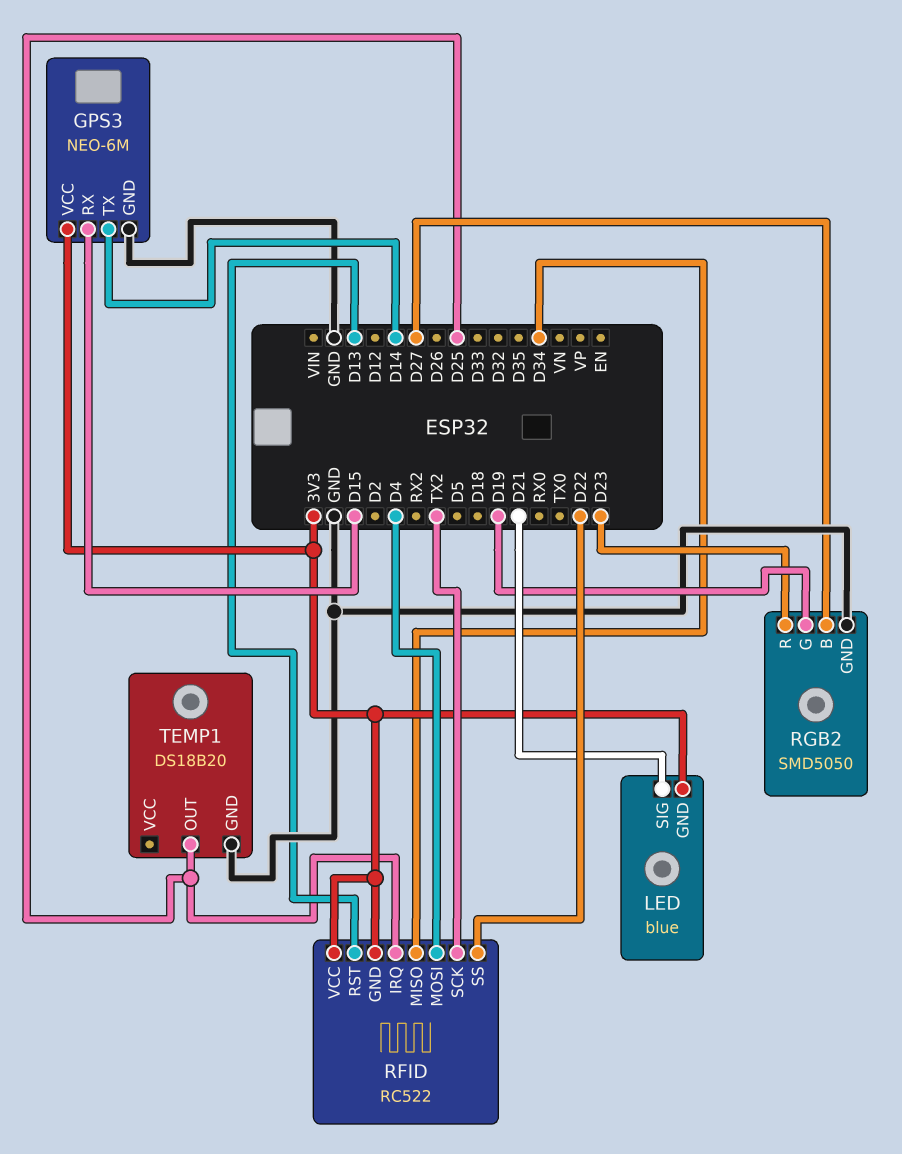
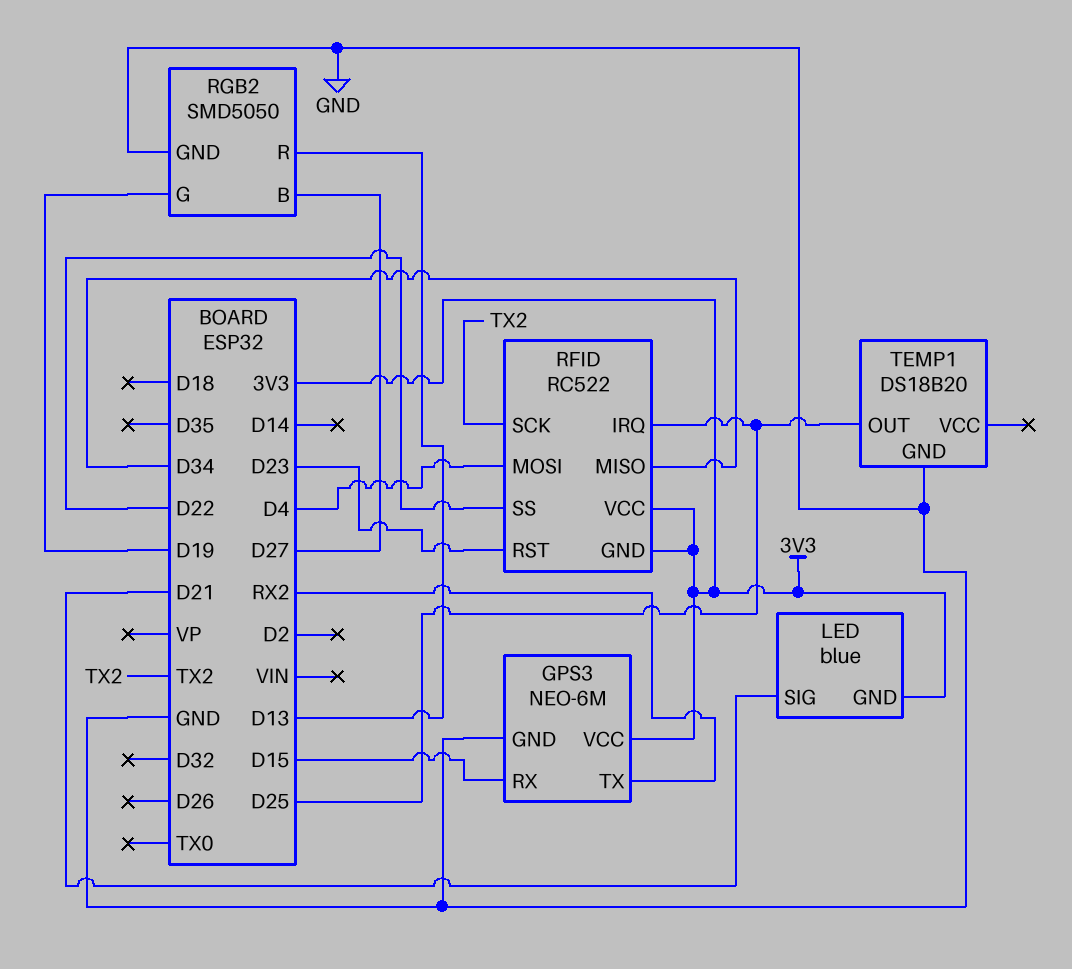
GPS3 pin TX: D14 -> RX2
RFID pin RST: D13 -> D23
RGB2 pin R: D23 -> D13

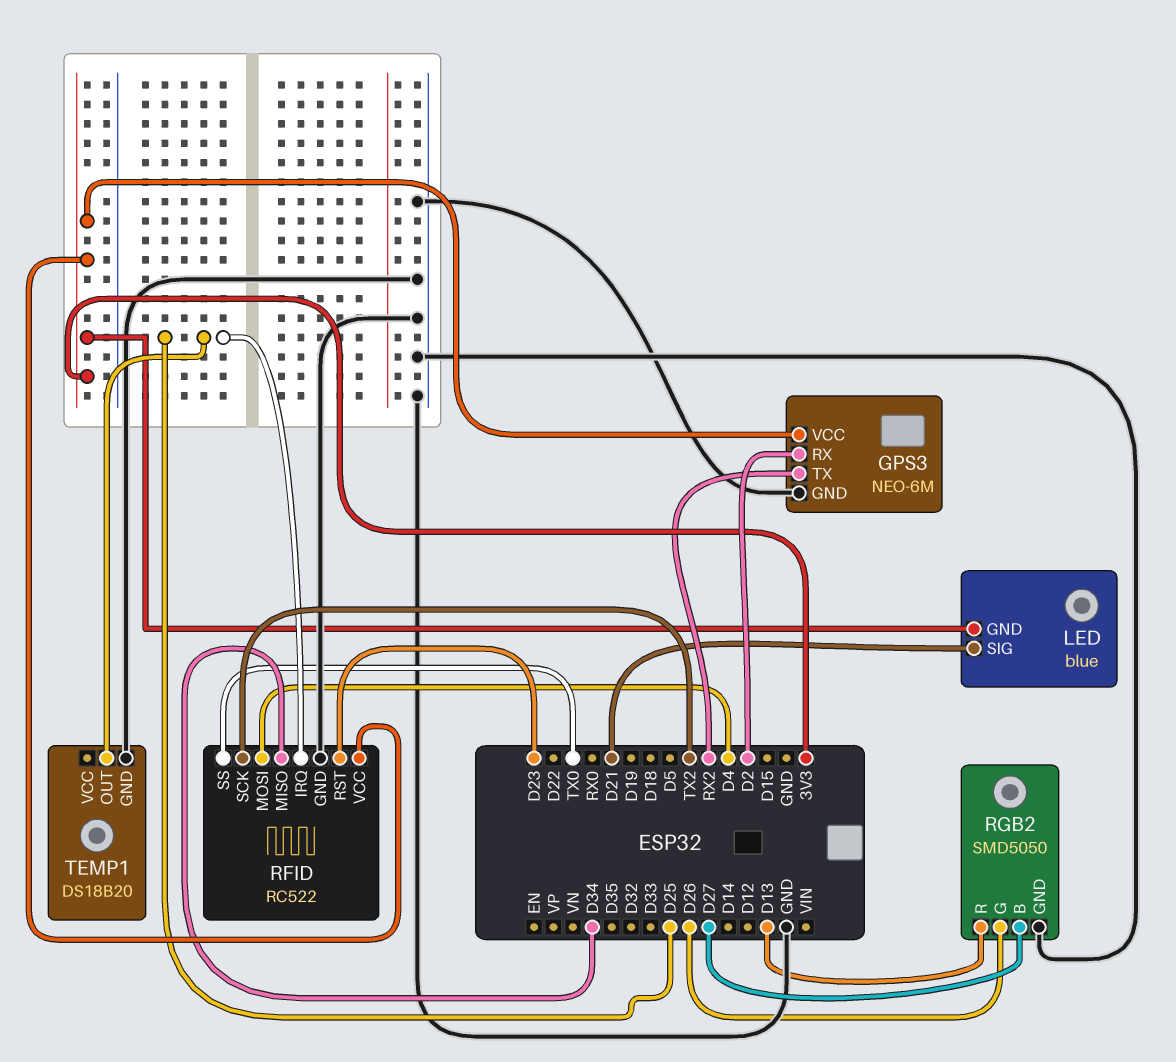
GPS3 pin RX: D15 -> D2
RFID pin GND: 3V3 -> GND
RFID pin SS: D22 -> TX0
RGB2 pin G: D19 -> D26

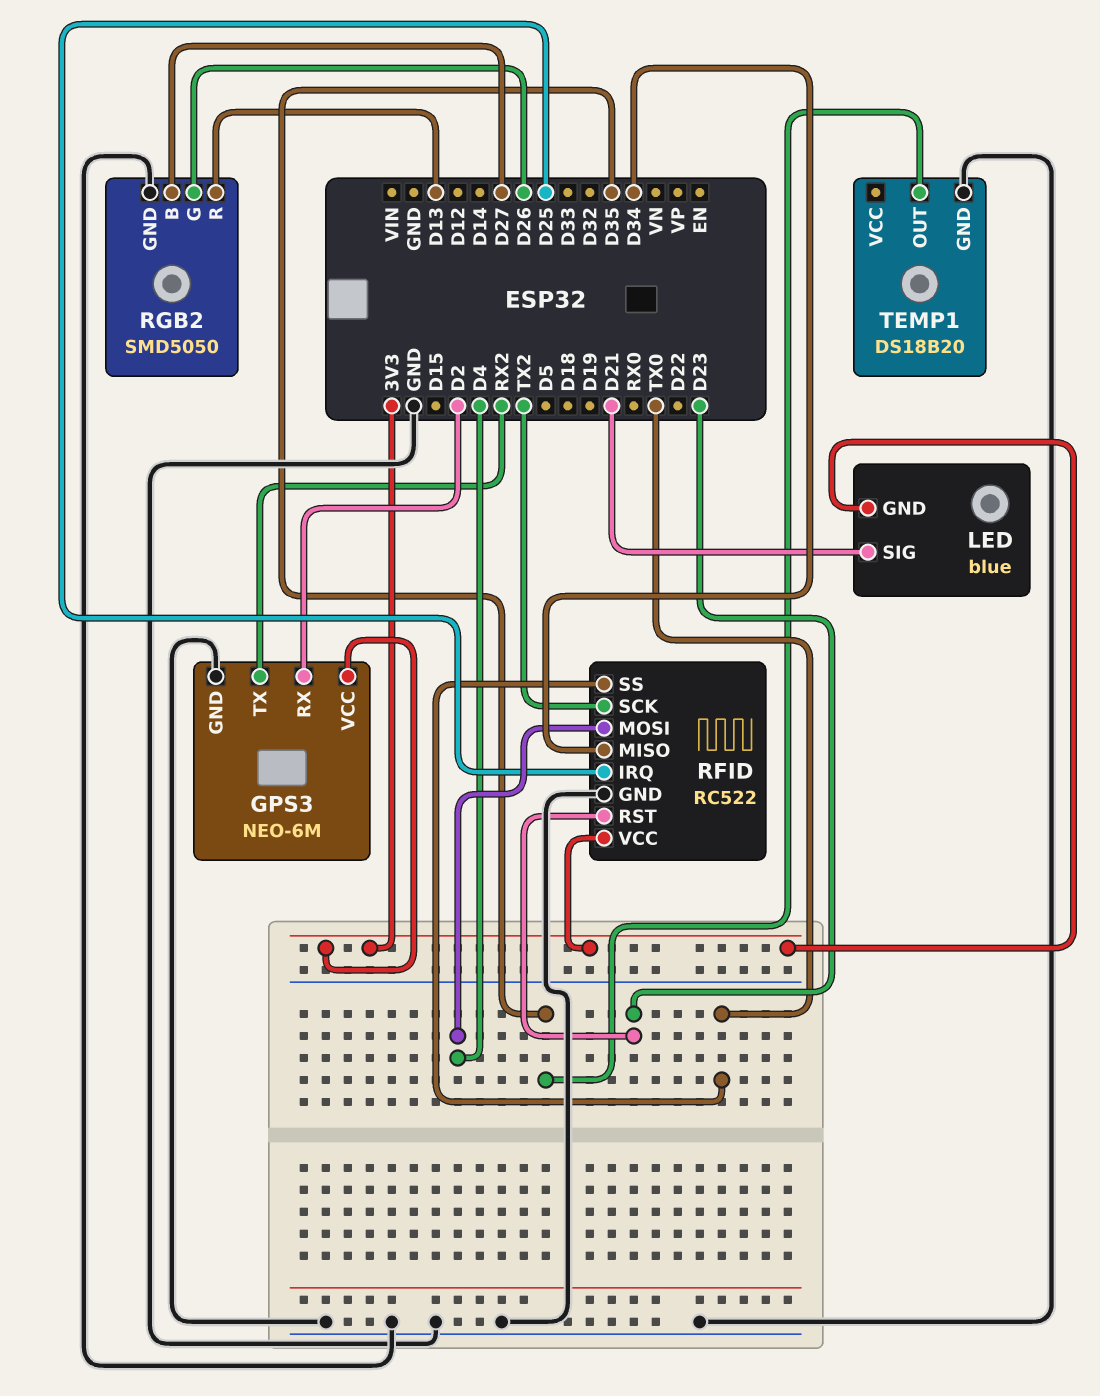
TEMP1 pin OUT: D25 -> D35

